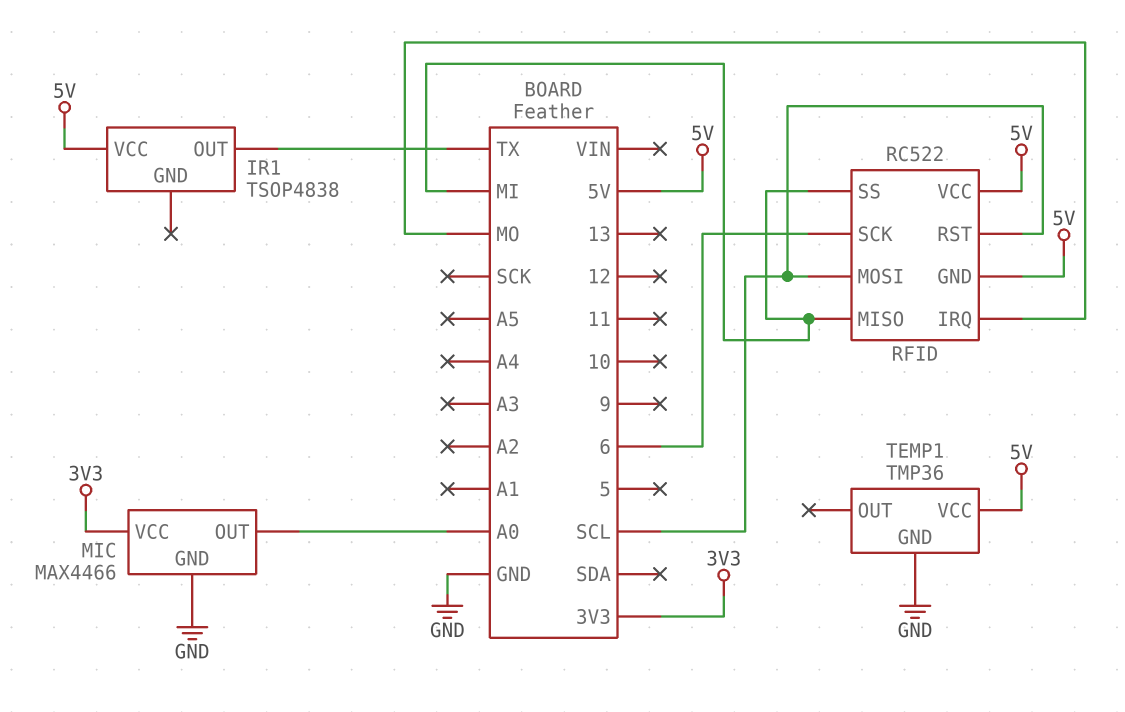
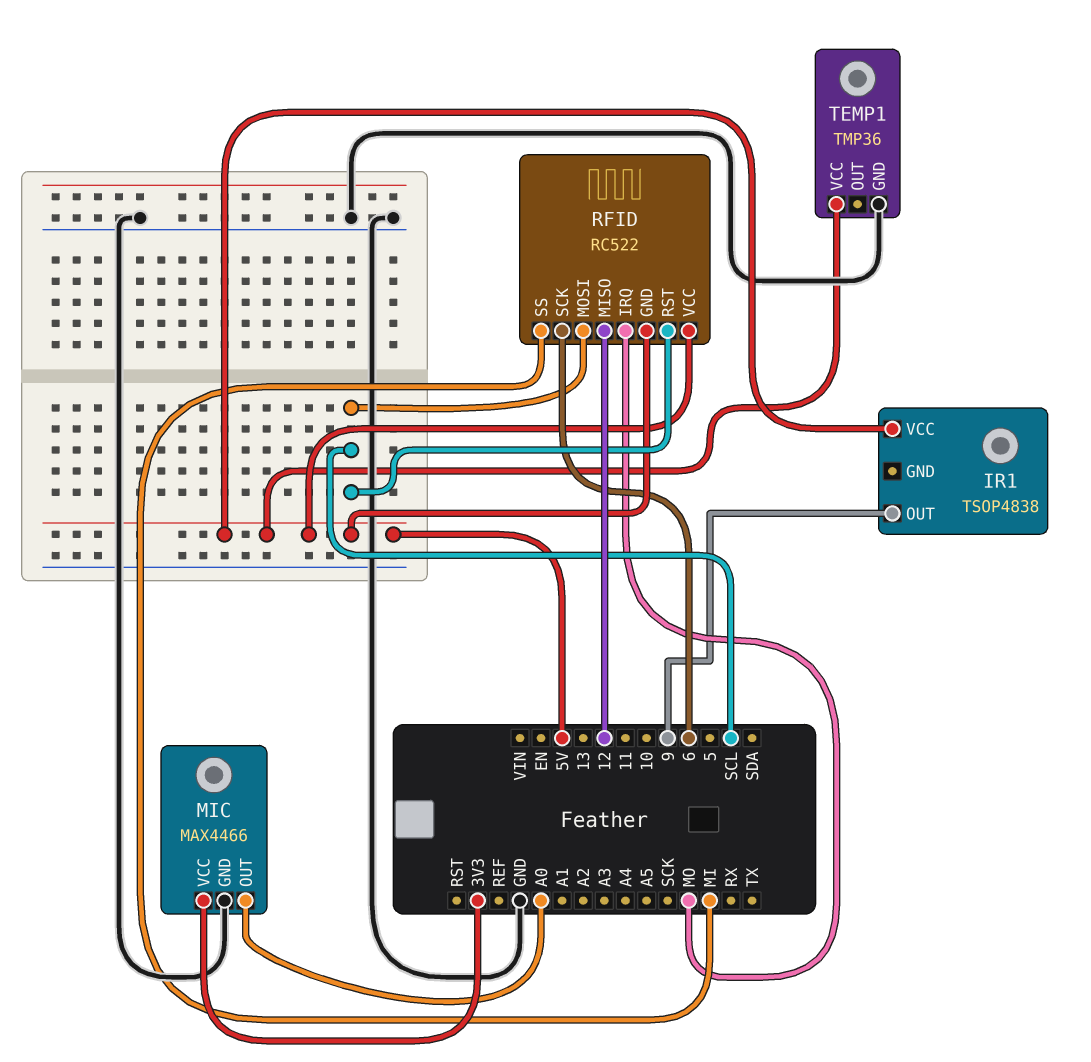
IR1 pin OUT: TX -> 9
RFID pin MISO: MI -> 12

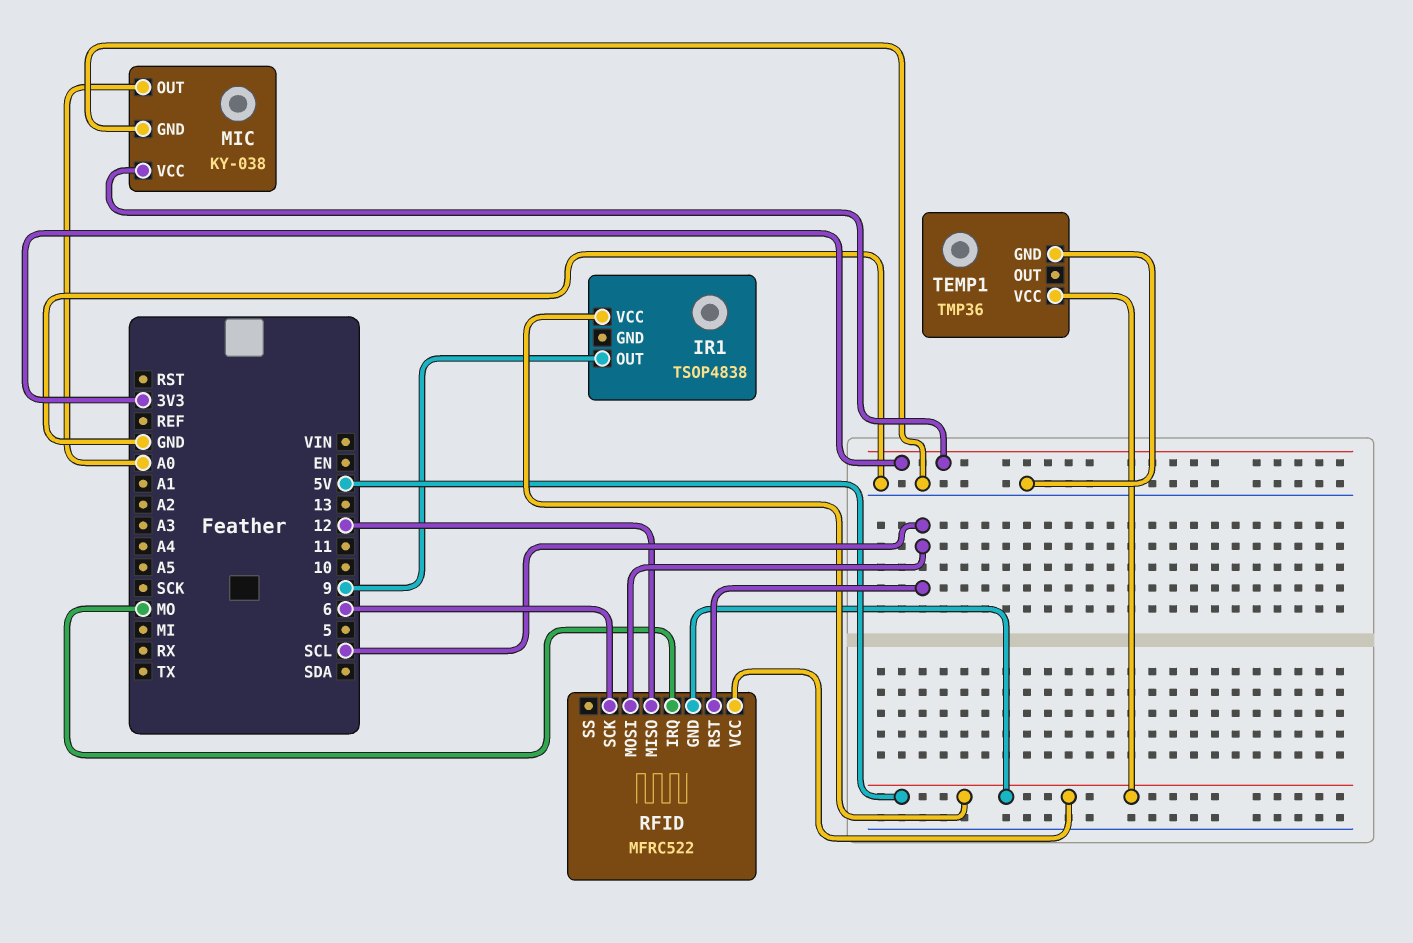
MIC: MAX4466 -> KY-038
RFID: RC522 -> MFRC522
RFID pin SS: MI -> none

